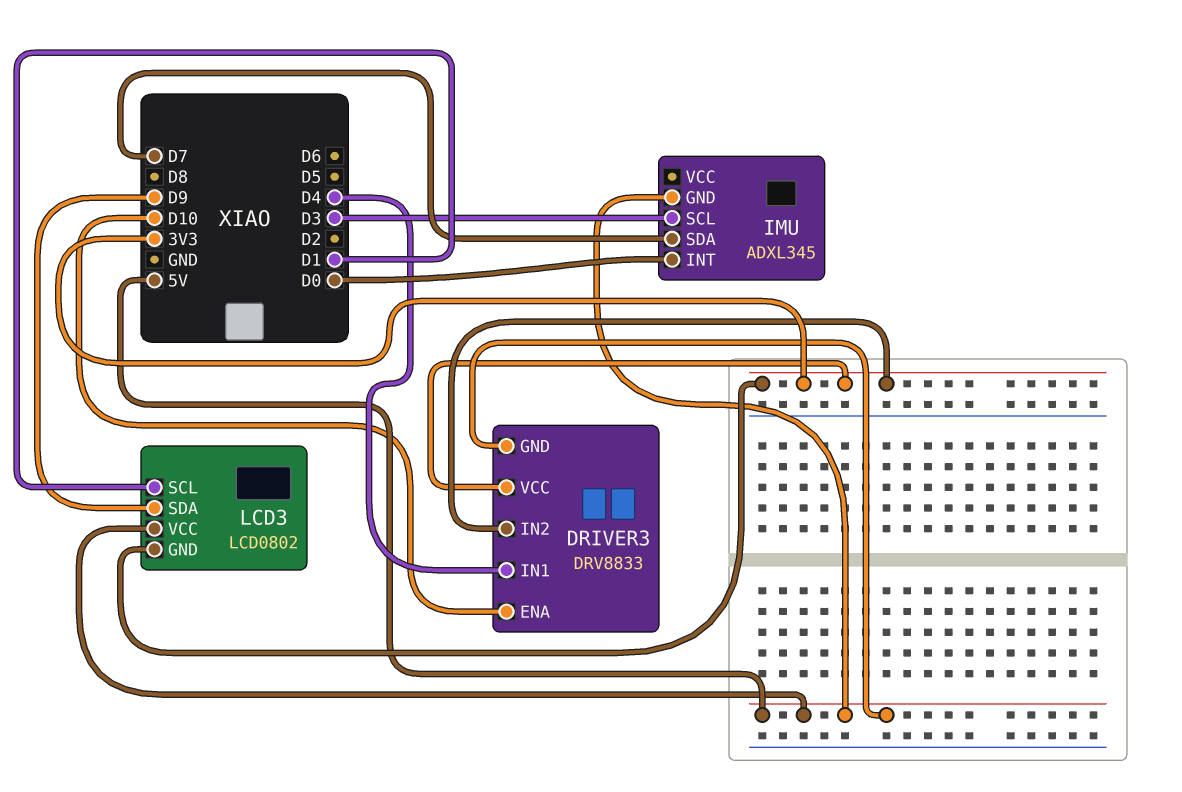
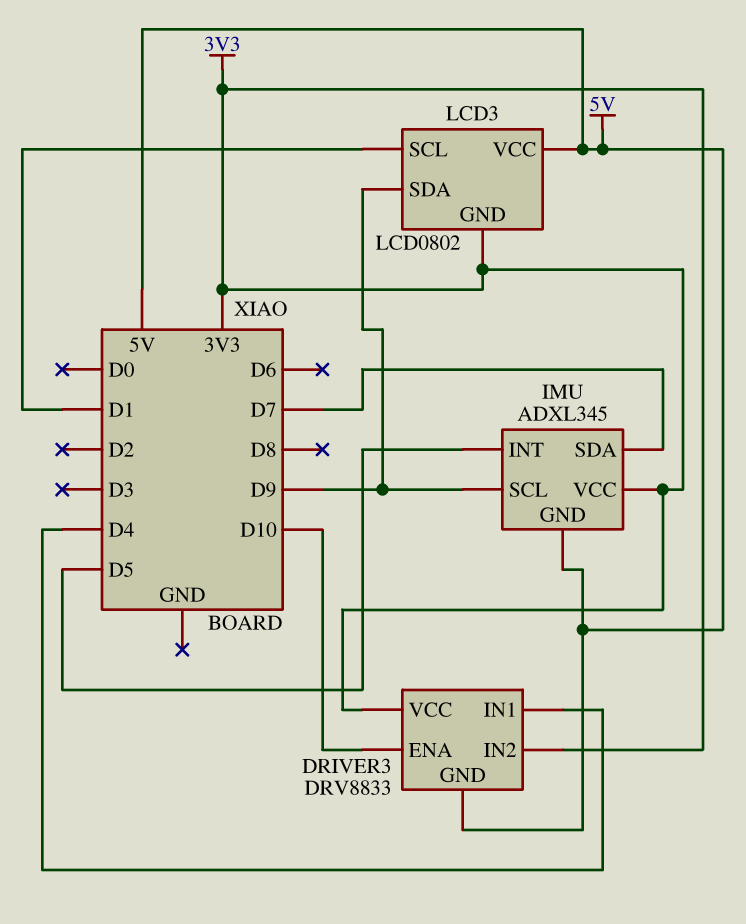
IMU pin INT: D0 -> D5
IMU pin SCL: D3 -> D9
IMU pin VCC: none -> 3V3

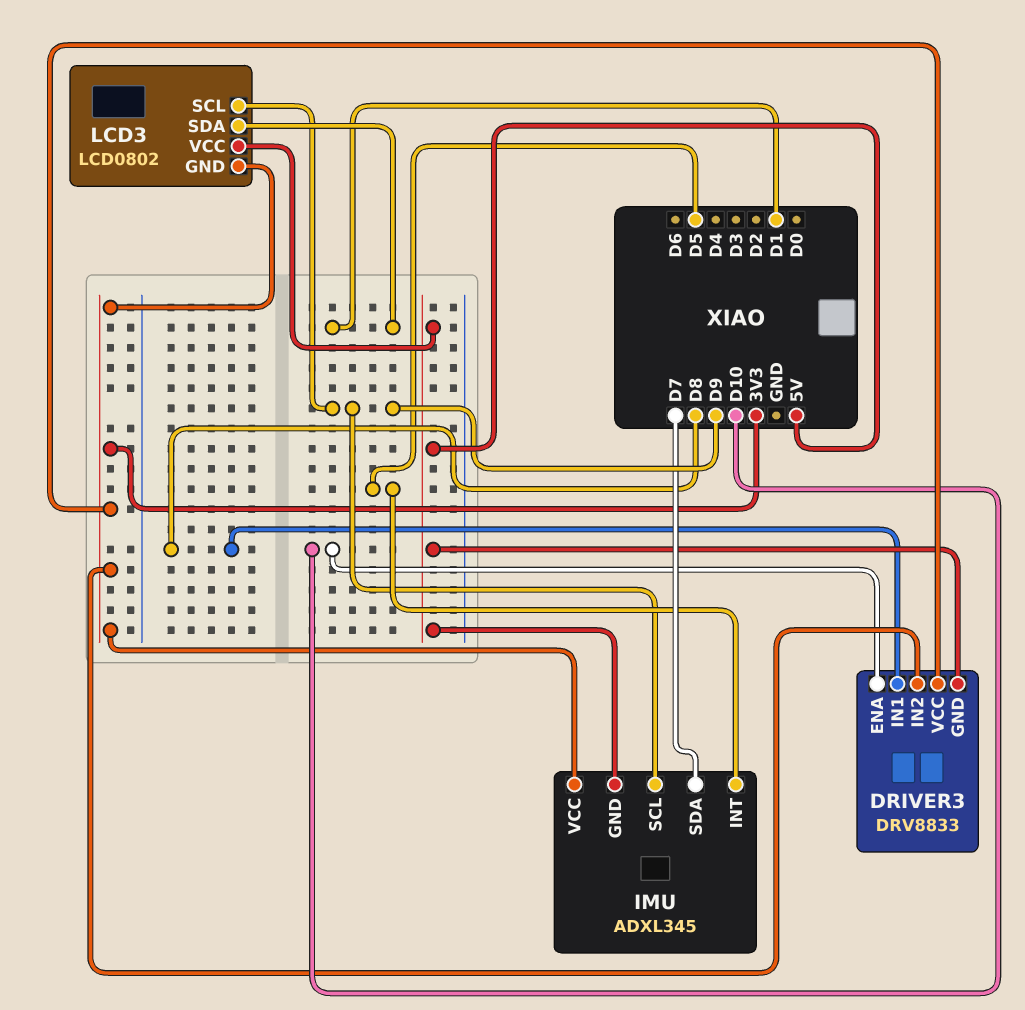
DRIVER3 pin IN1: D4 -> D8
LCD3 pin SCL: D1 -> D9
LCD3 pin SDA: D9 -> D1

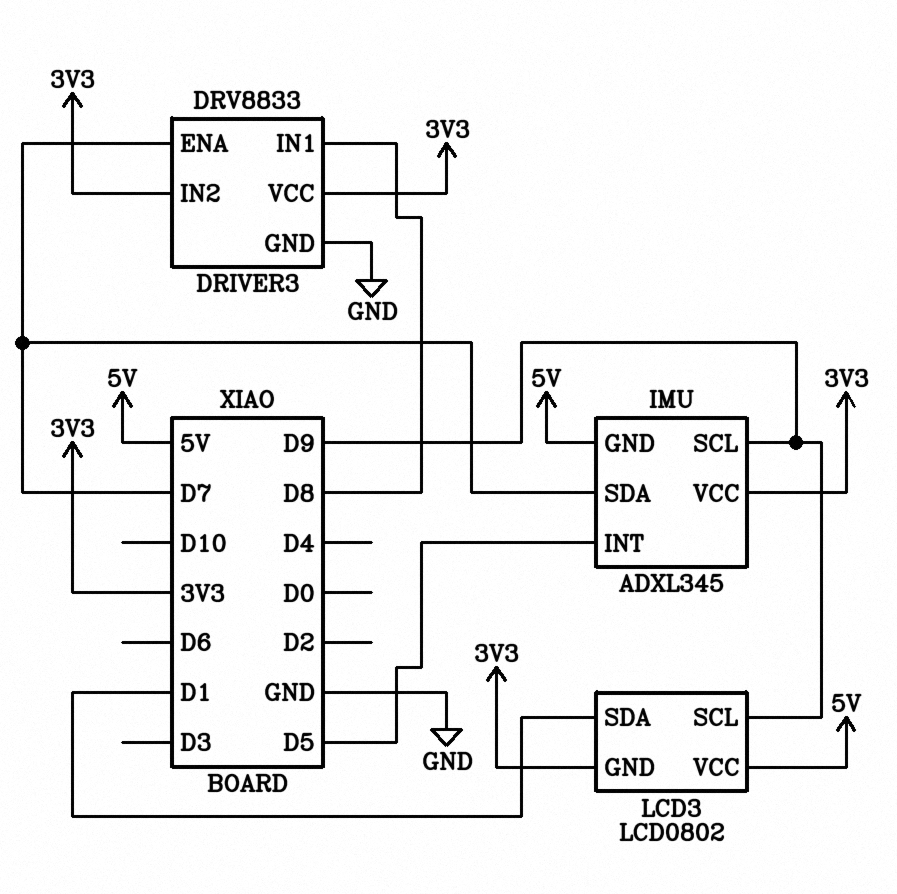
DRIVER3 pin ENA: D10 -> D7
DRIVER3 pin GND: 5V -> GND

